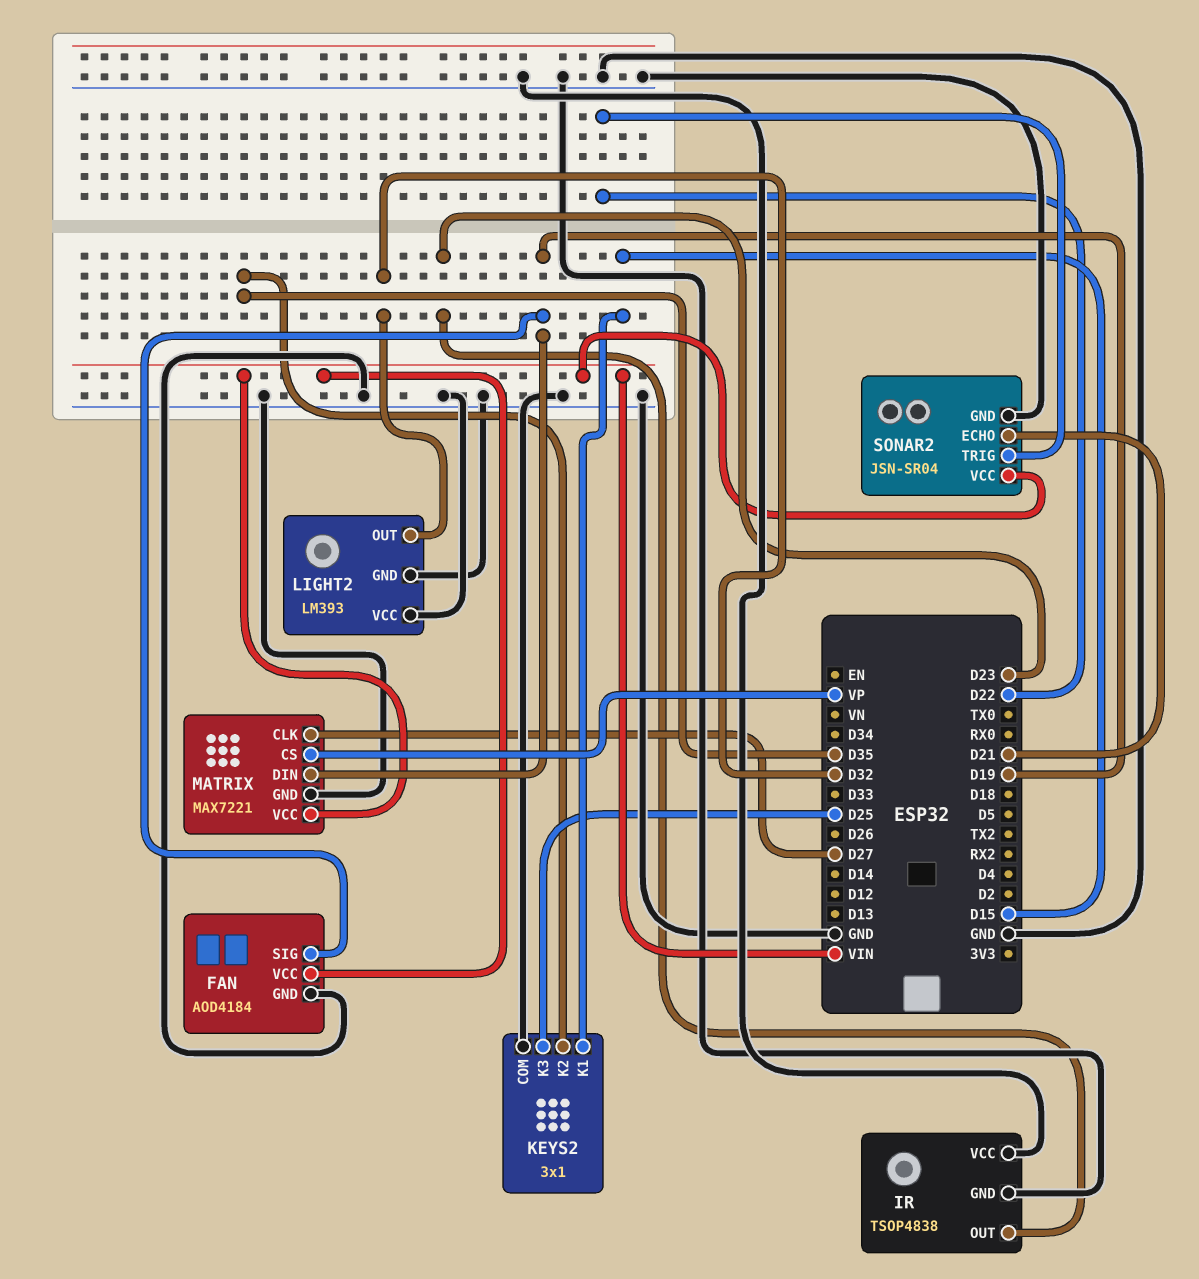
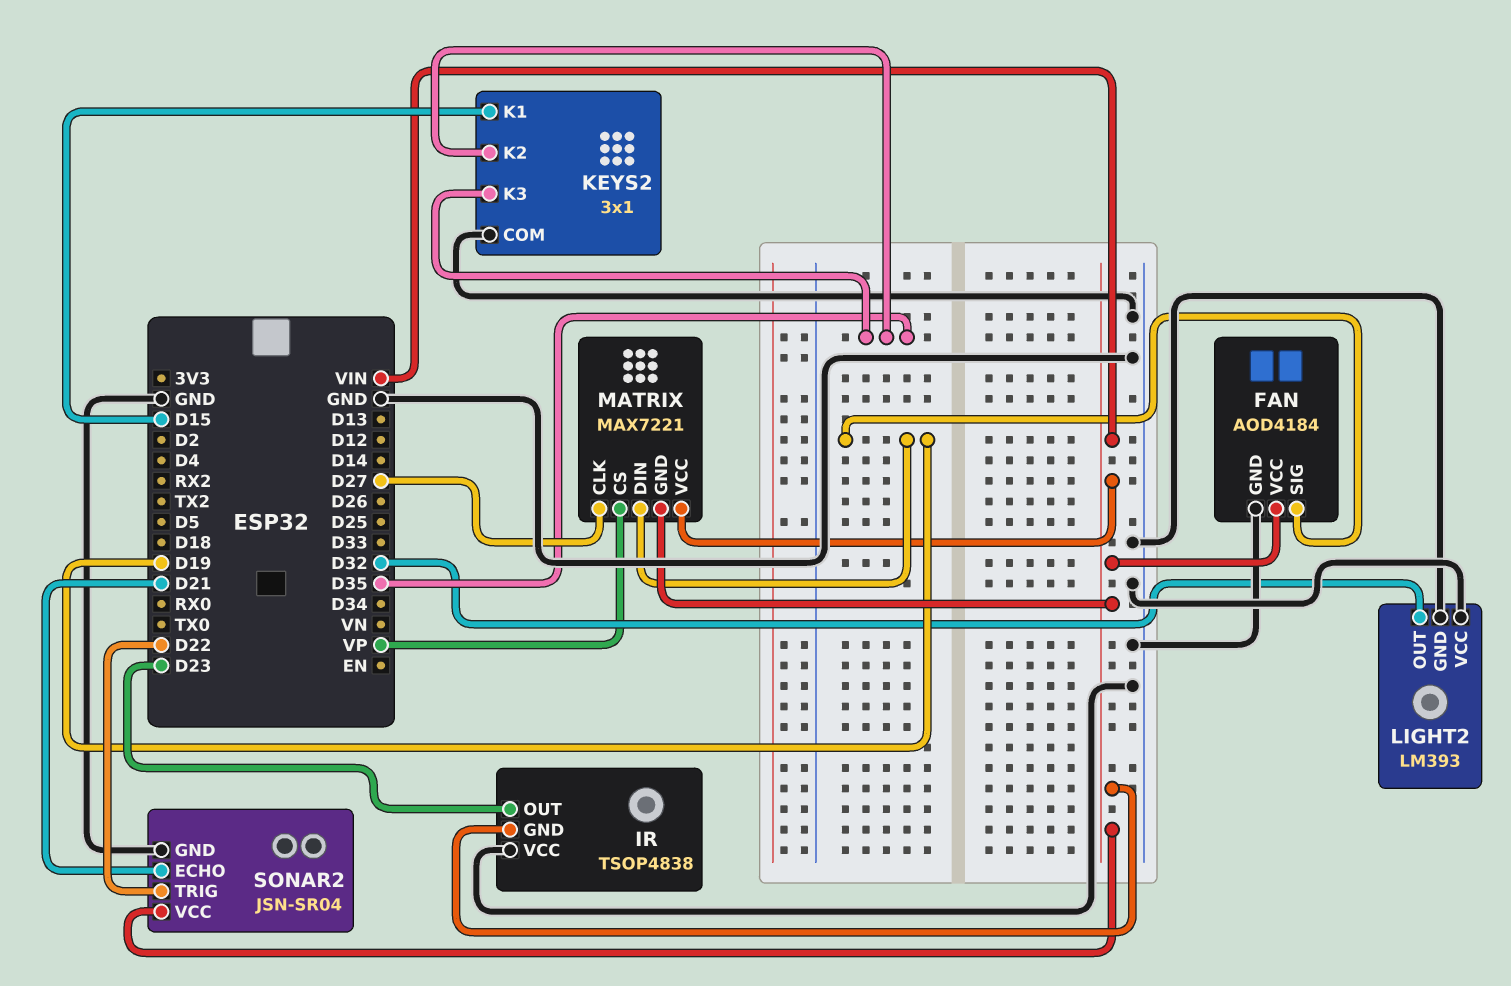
IR pin GND: GND -> VIN
KEYS2 pin K3: D25 -> D35
MATRIX pin GND: GND -> VIN

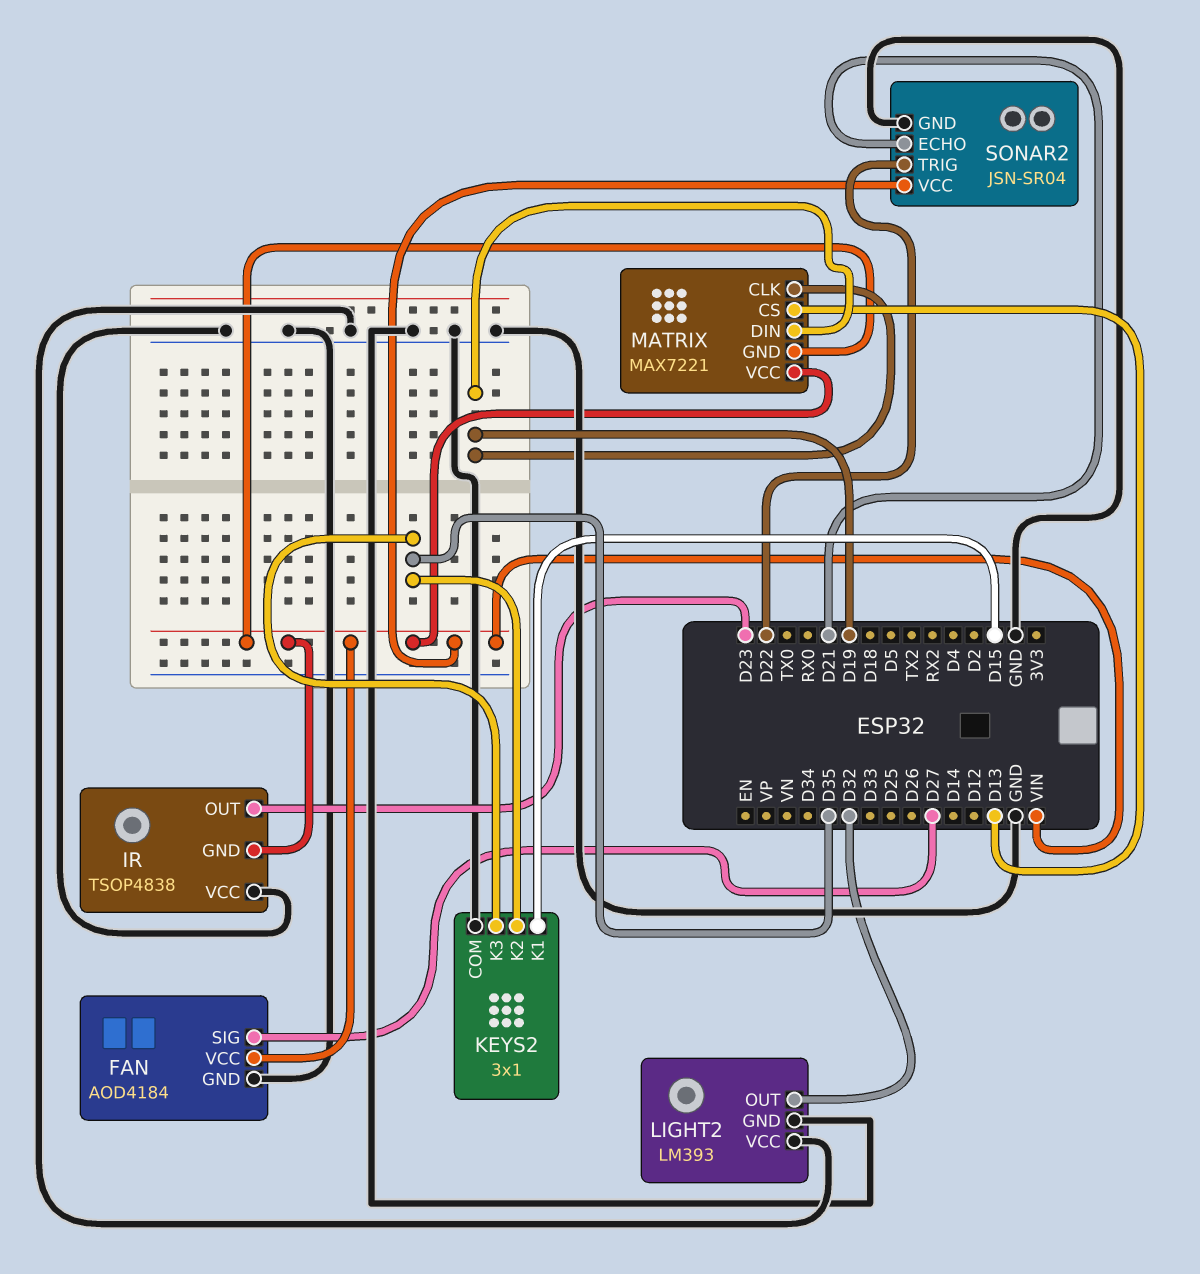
FAN pin SIG: D19 -> D27
MATRIX pin CLK: D27 -> D19
MATRIX pin CS: VP -> D13

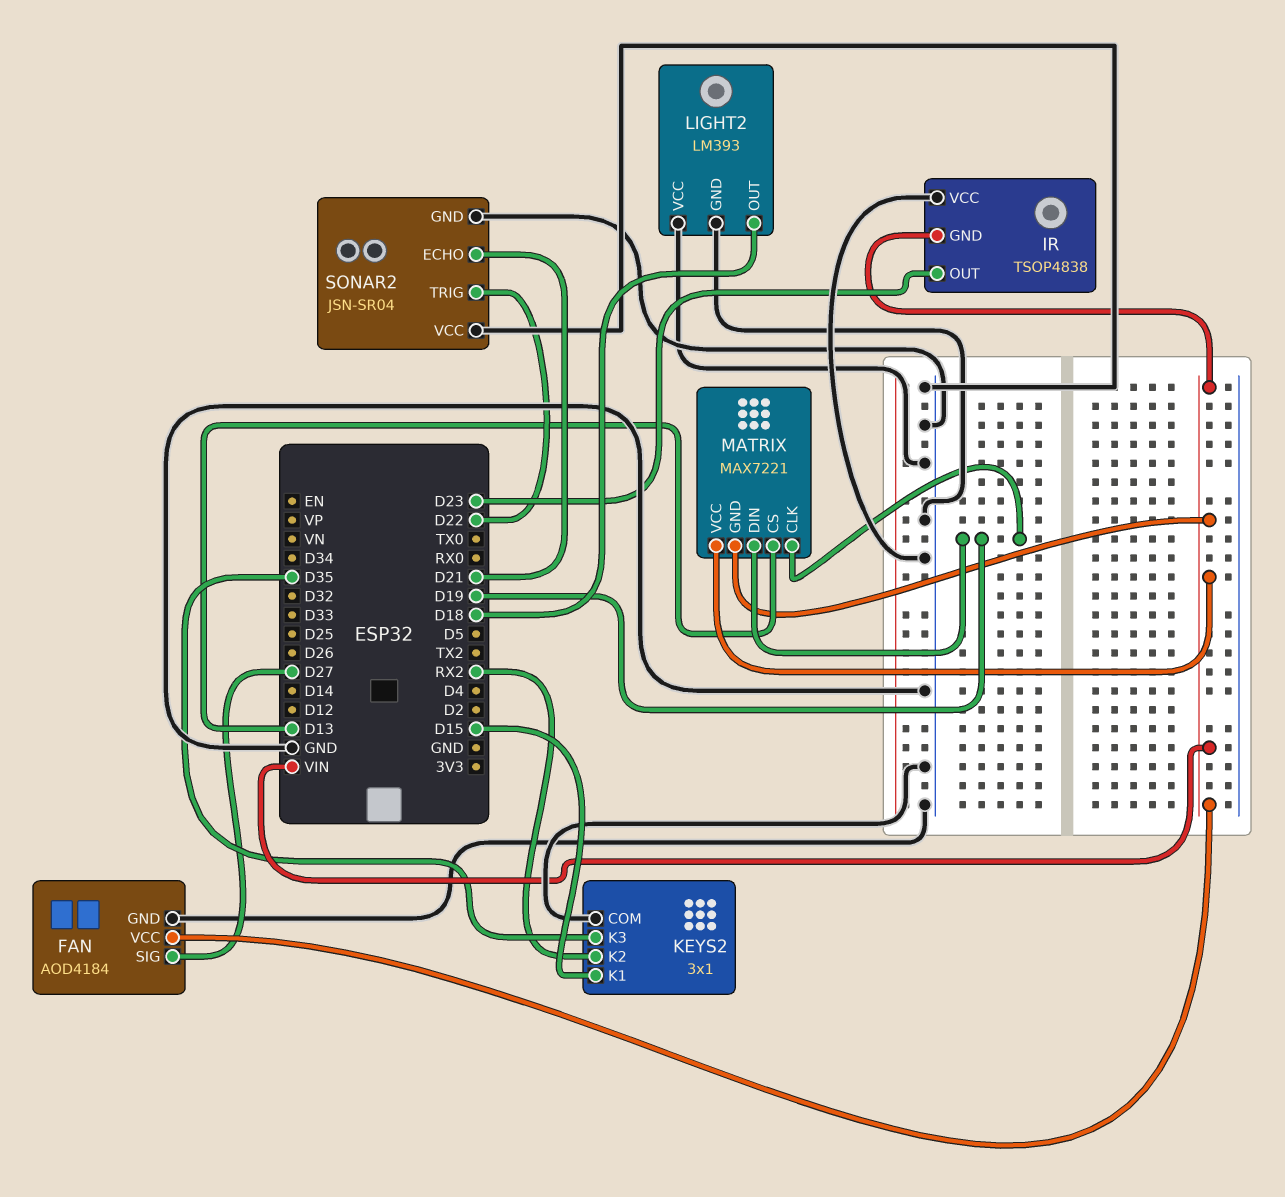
KEYS2 pin K2: D35 -> RX2
LIGHT2 pin OUT: D32 -> D18
SONAR2 pin VCC: VIN -> GND

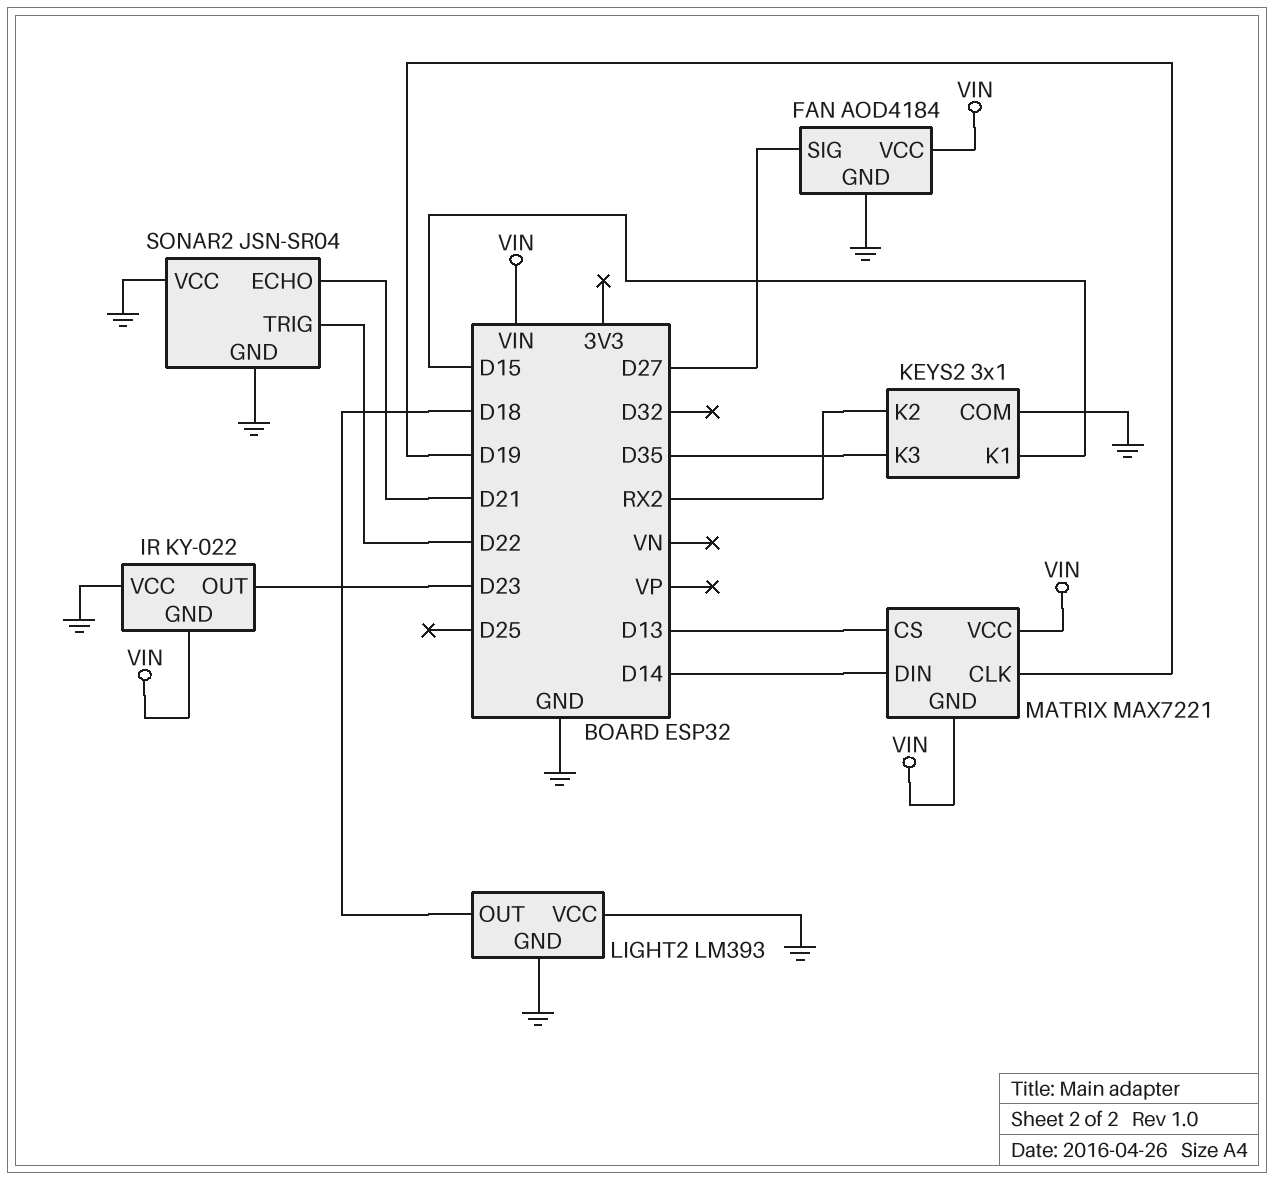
IR: TSOP4838 -> KY-022
MATRIX pin DIN: D19 -> D14

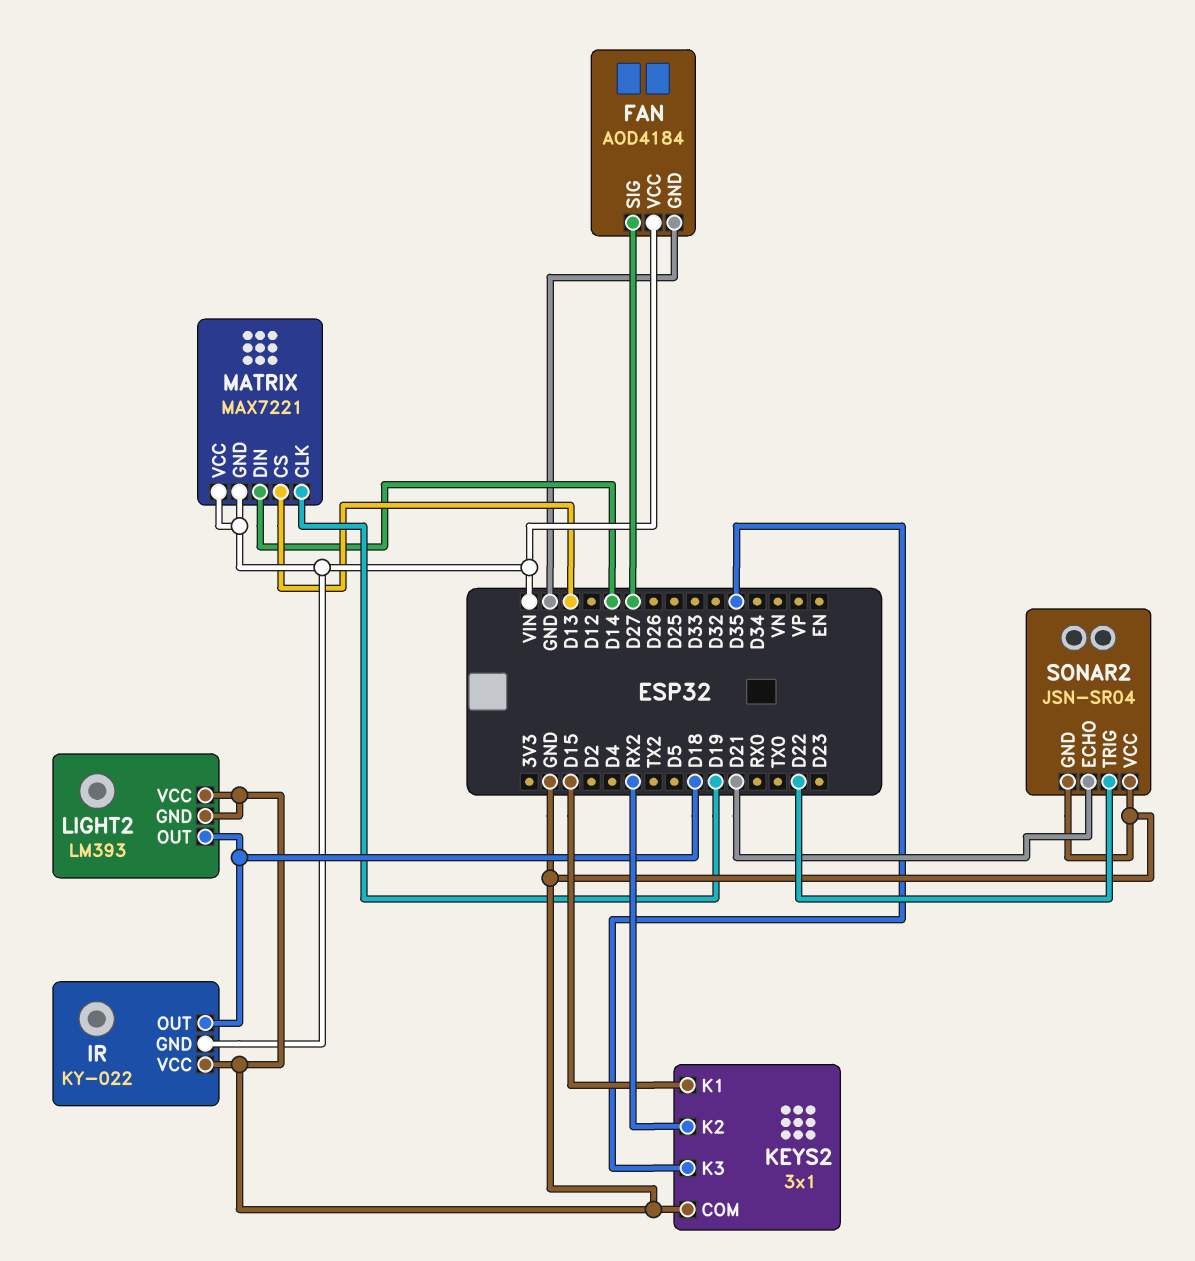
IR pin OUT: D23 -> D18

